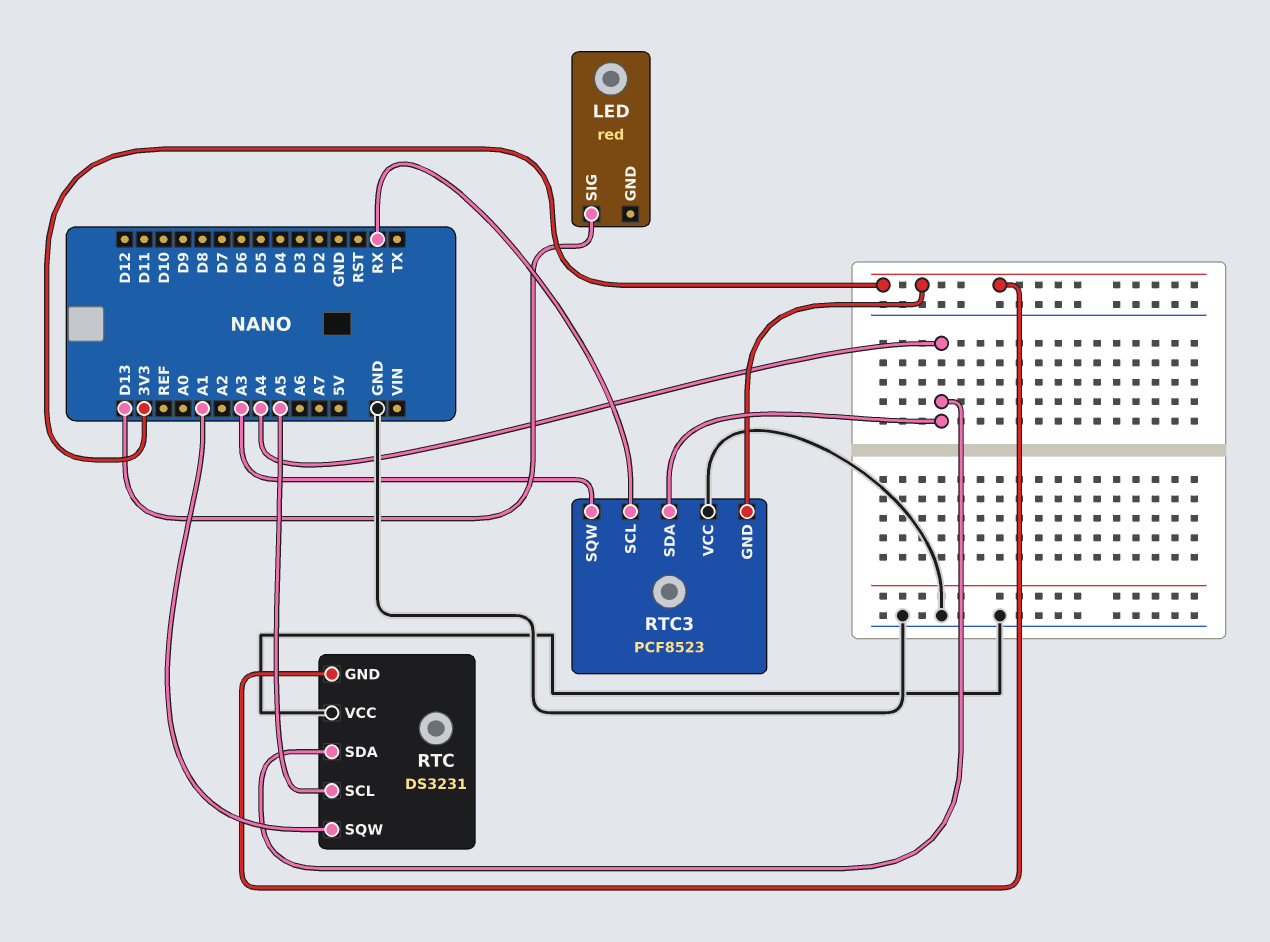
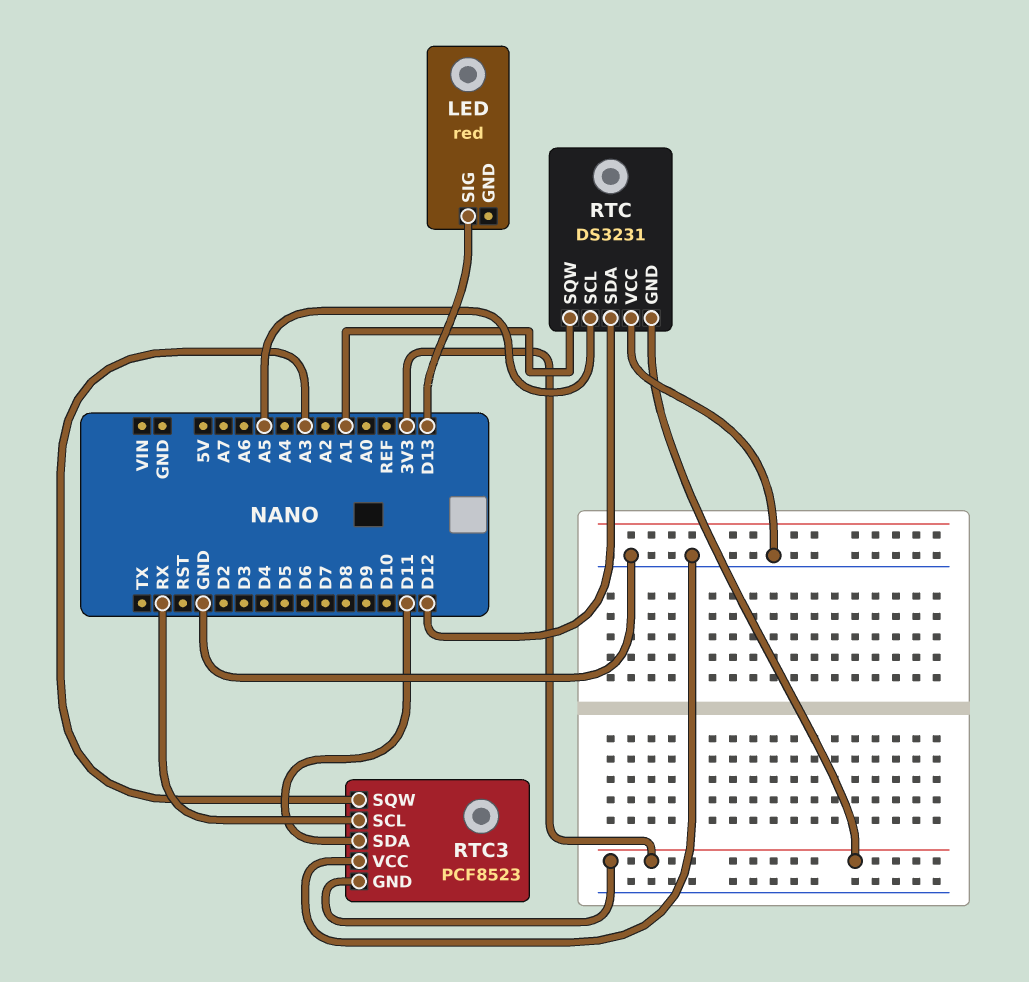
RTC pin SDA: A4 -> D12
RTC3 pin SDA: A4 -> D11

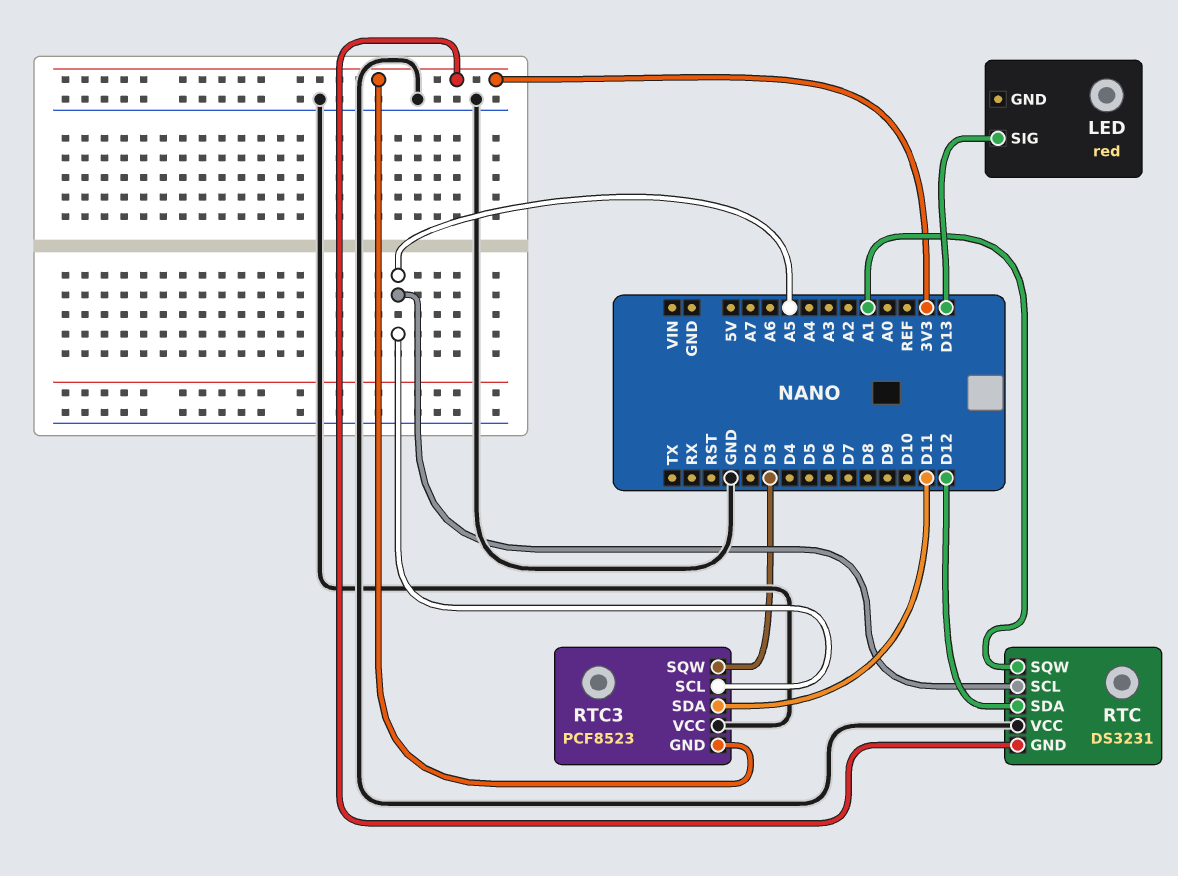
RTC3 pin SCL: RX -> A5
RTC3 pin SQW: A3 -> D3

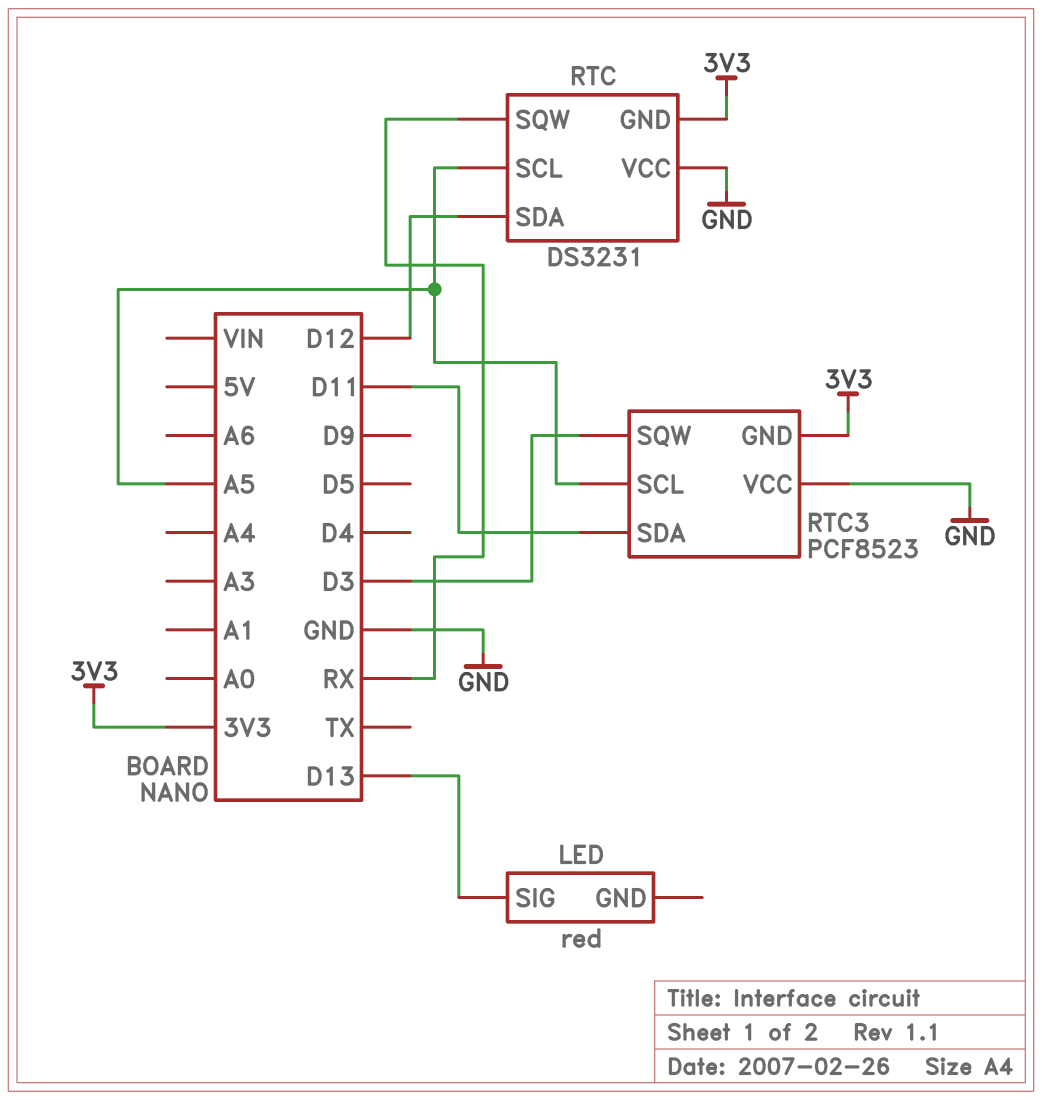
RTC pin SQW: A1 -> RX

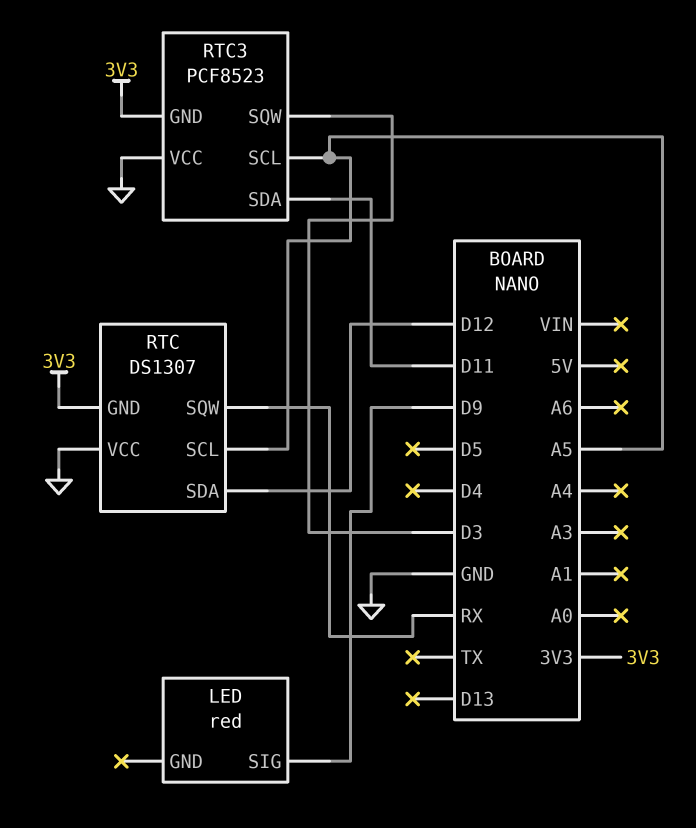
LED pin SIG: D13 -> D9
RTC: DS3231 -> DS1307

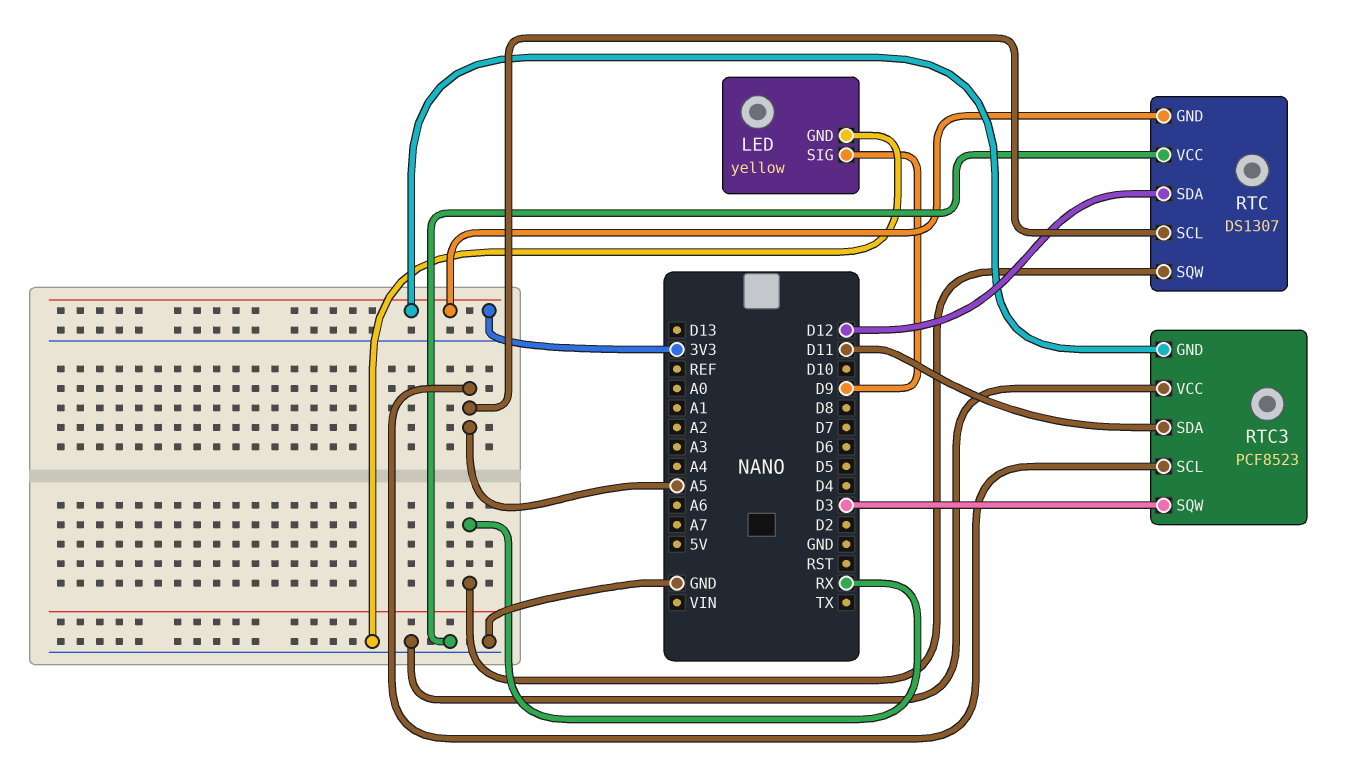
LED: red -> yellow
LED pin GND: none -> GND

